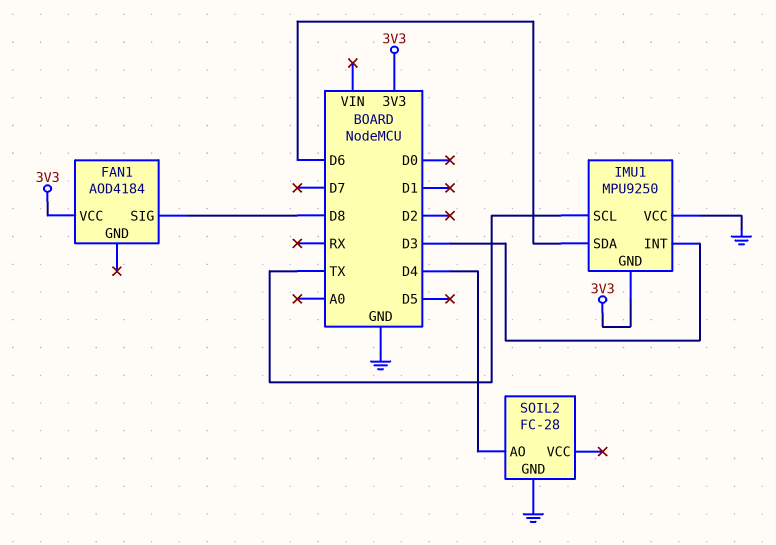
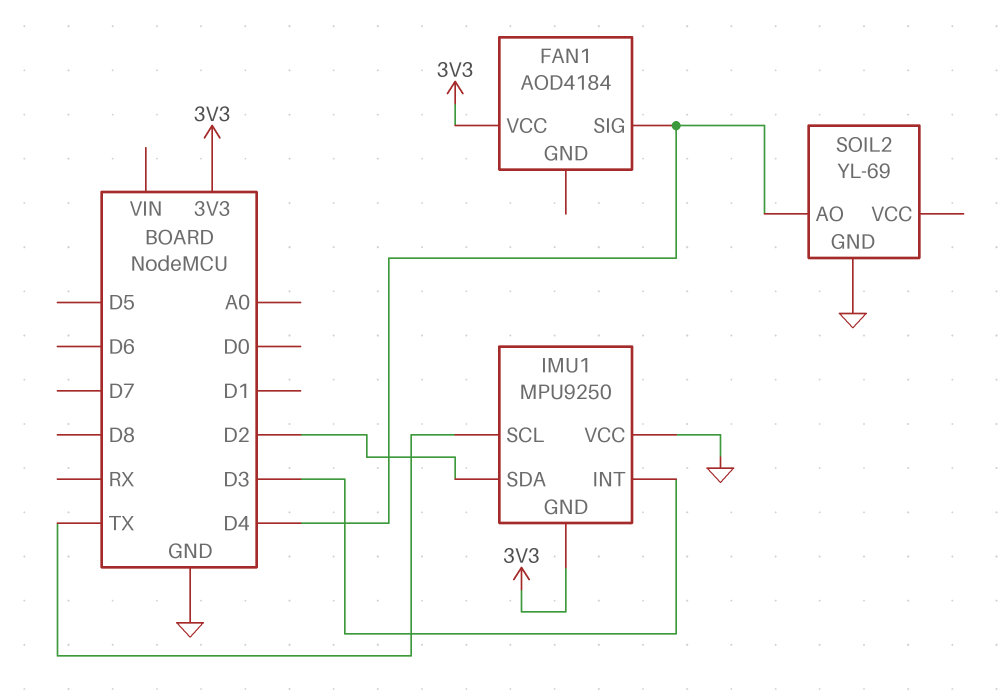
FAN1 pin SIG: D8 -> D4
IMU1 pin SDA: D6 -> D2
SOIL2: FC-28 -> YL-69

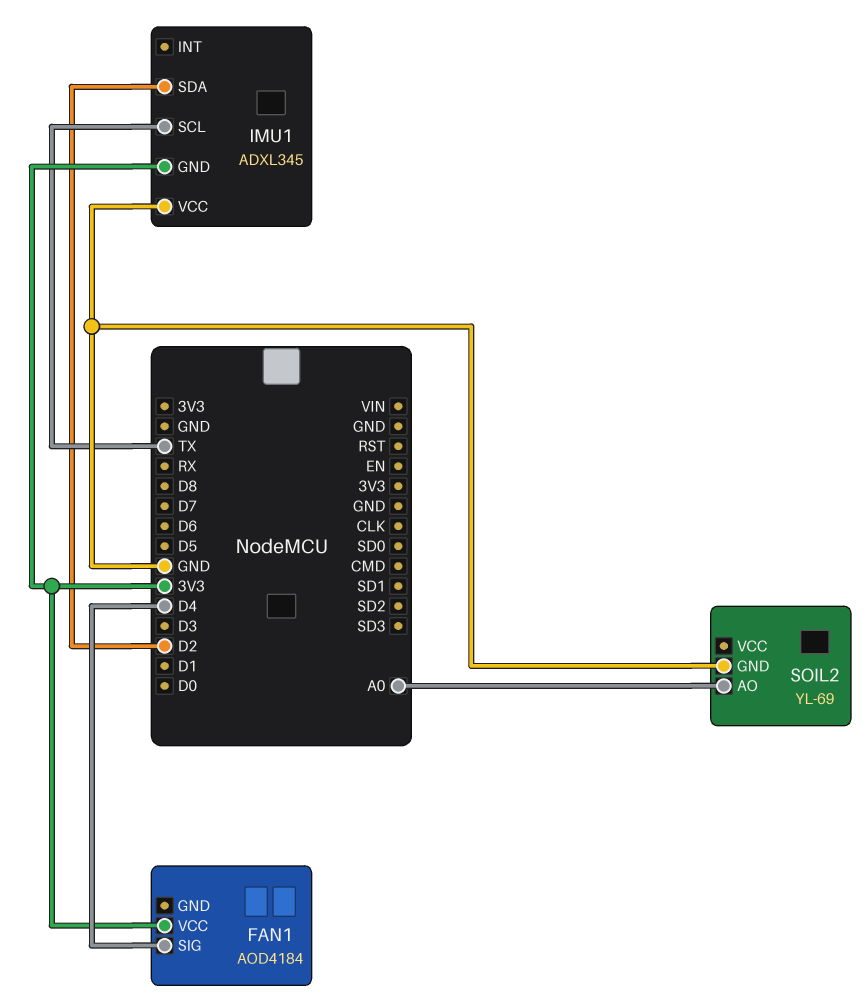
IMU1: MPU9250 -> ADXL345
IMU1 pin INT: D3 -> none
SOIL2 pin AO: D4 -> A0

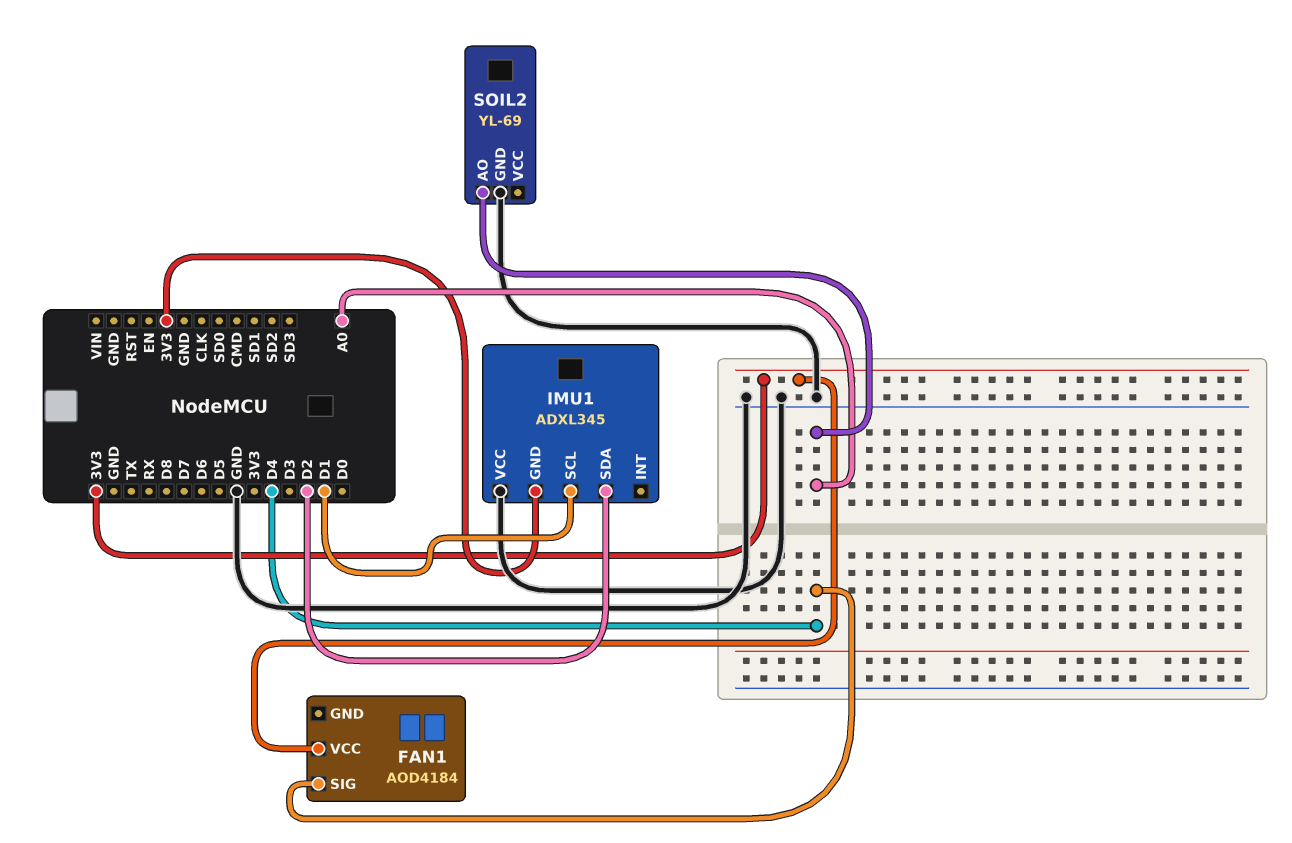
IMU1 pin SCL: TX -> D1

